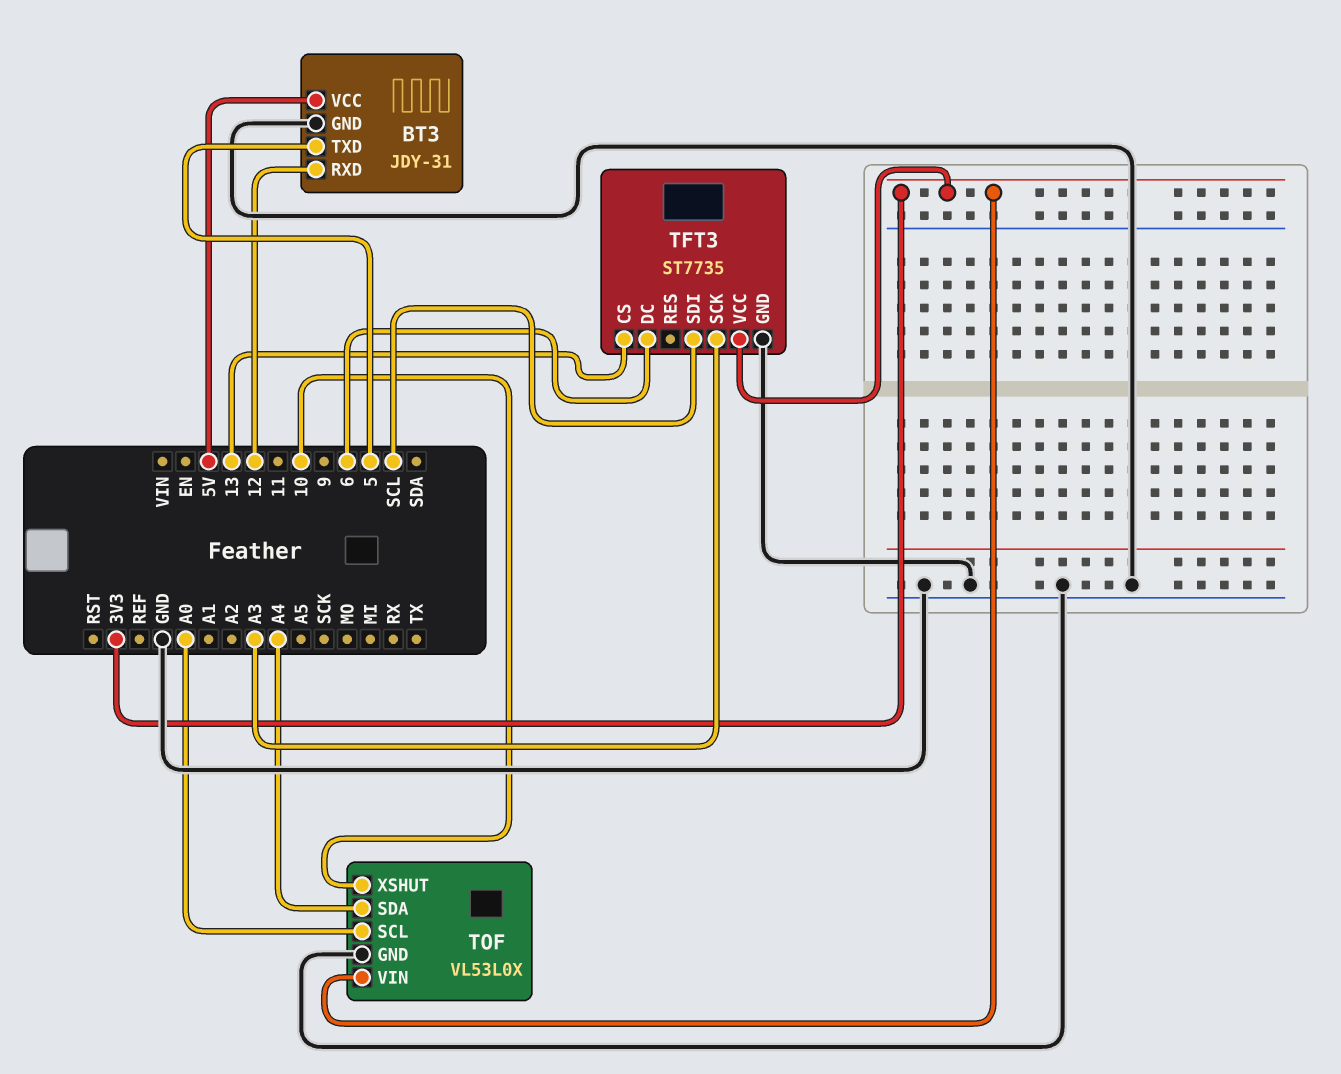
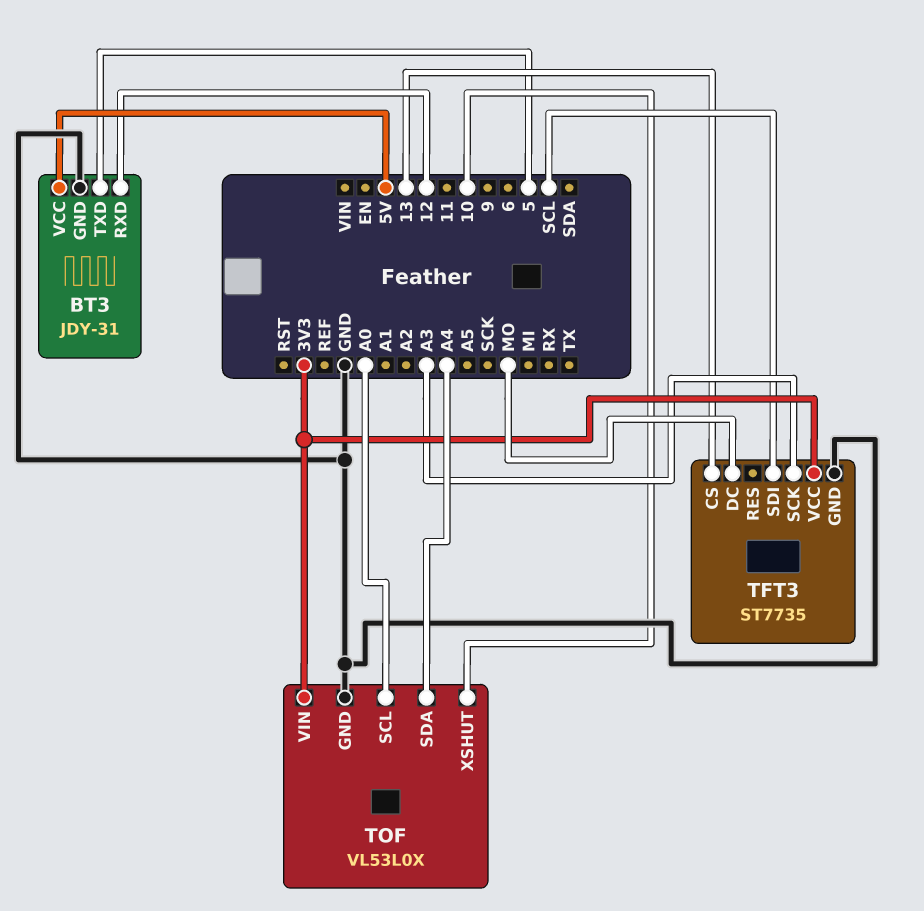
TFT3 pin DC: 6 -> MO

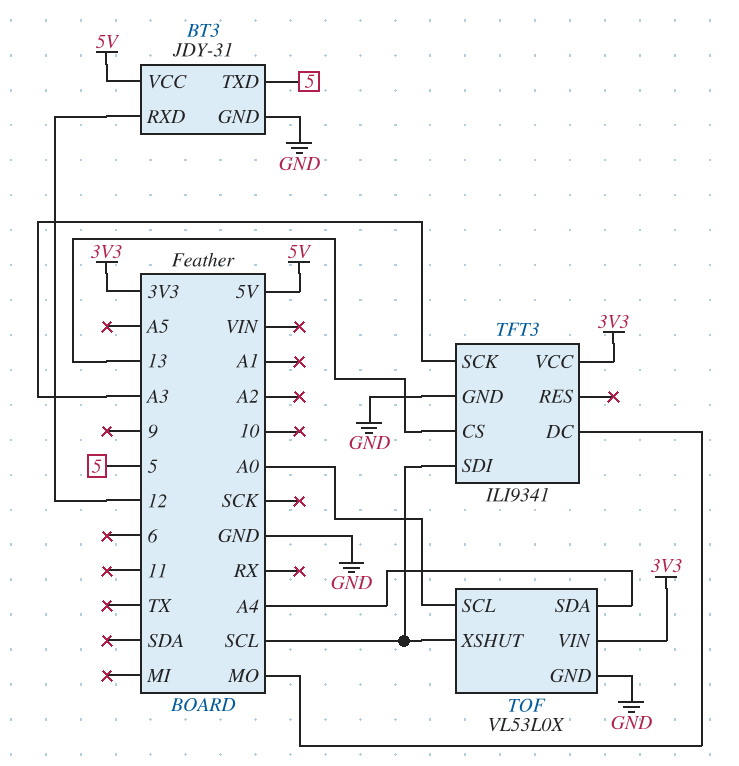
TFT3: ST7735 -> ILI9341
TOF pin XSHUT: 10 -> SCL

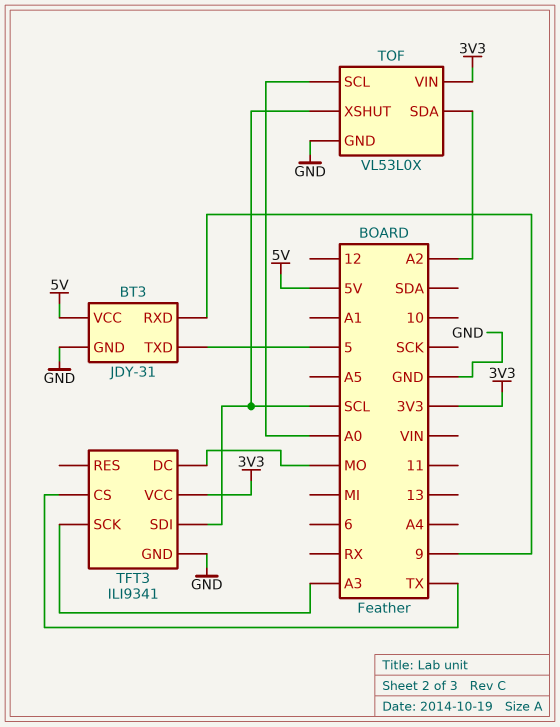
BT3 pin RXD: 12 -> 9
TFT3 pin CS: 13 -> TX
TOF pin SDA: A4 -> A2

